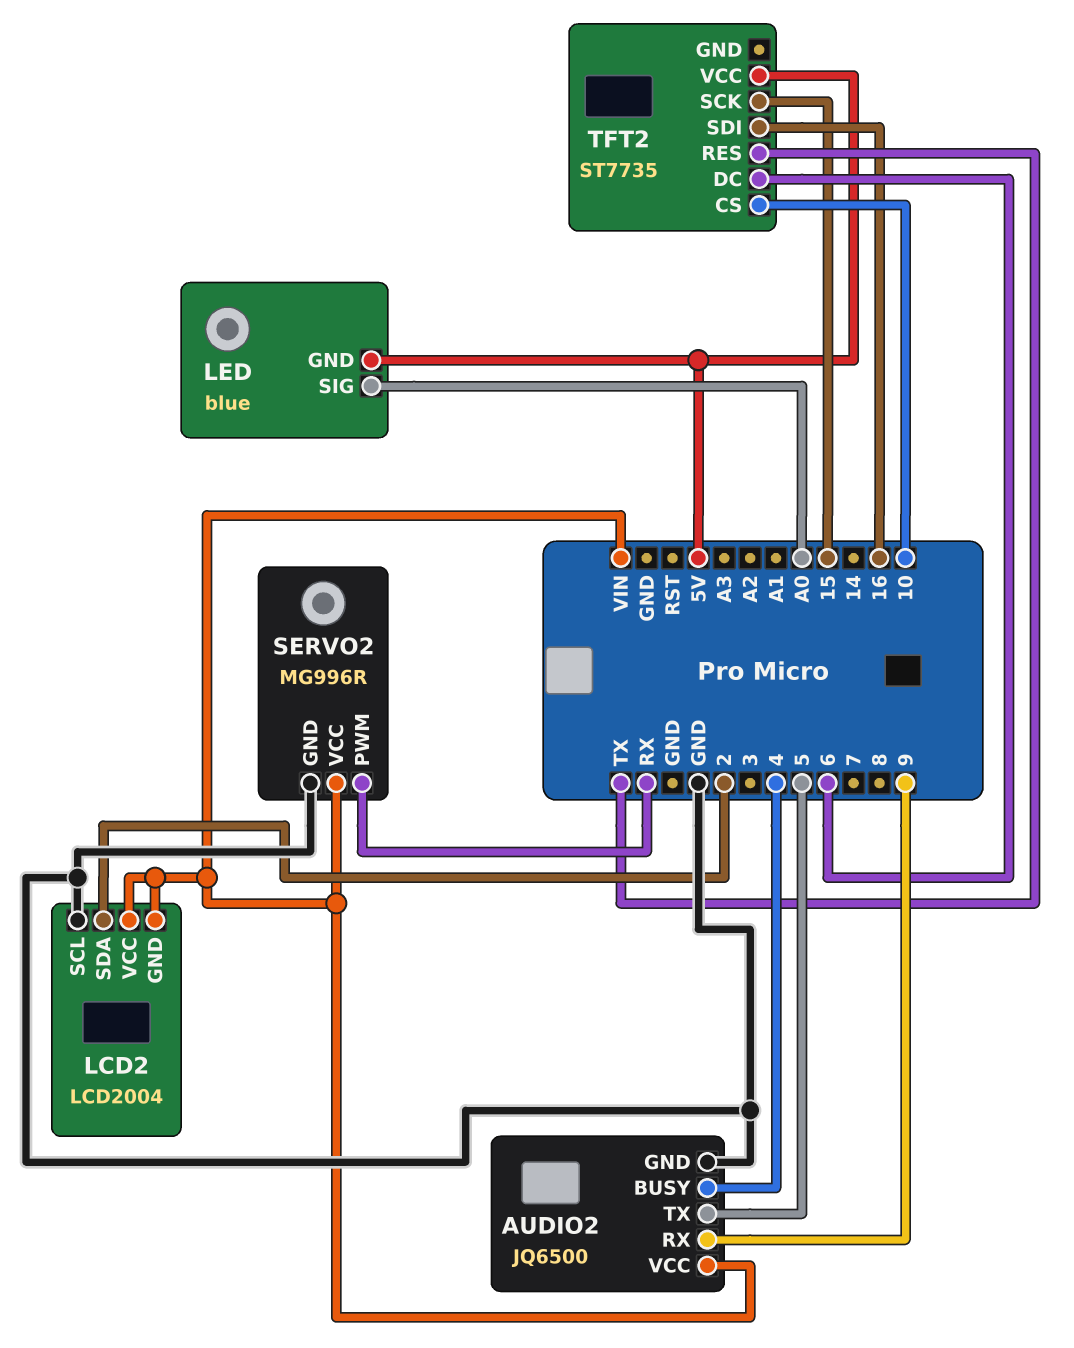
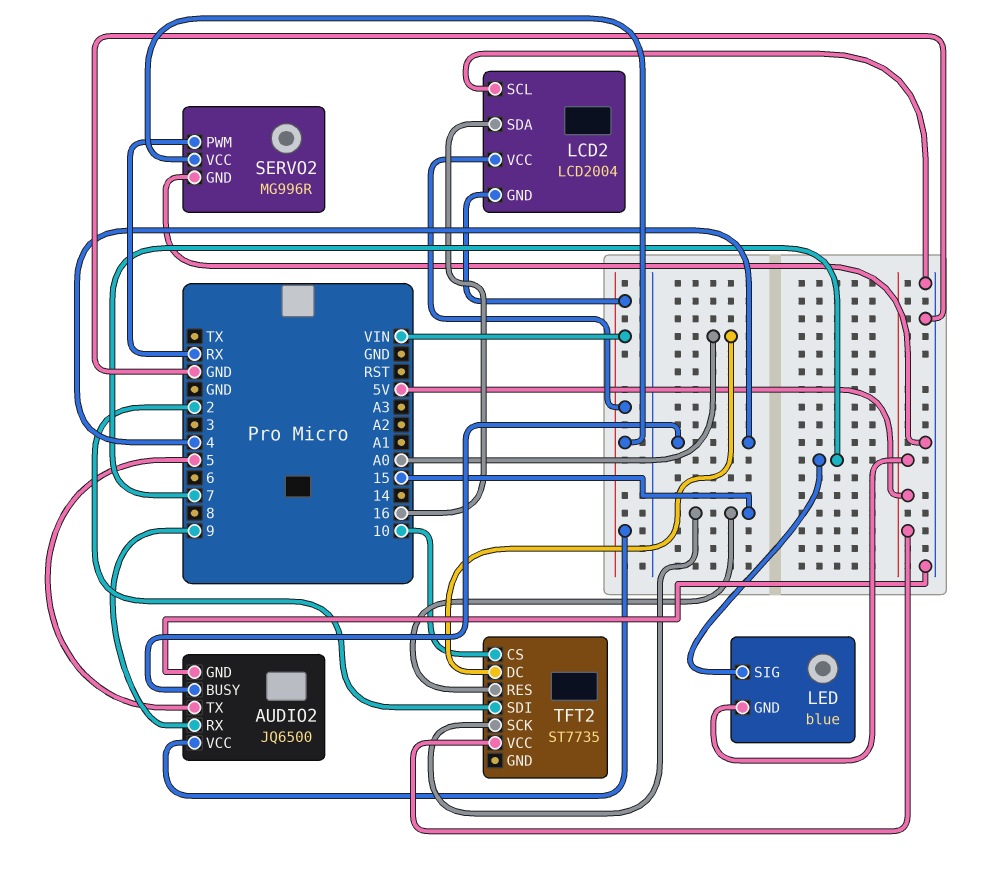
LCD2 pin SDA: 2 -> 16
LED pin SIG: A0 -> 7
TFT2 pin DC: 6 -> A0
TFT2 pin RES: TX -> 15
TFT2 pin SDI: 16 -> 2

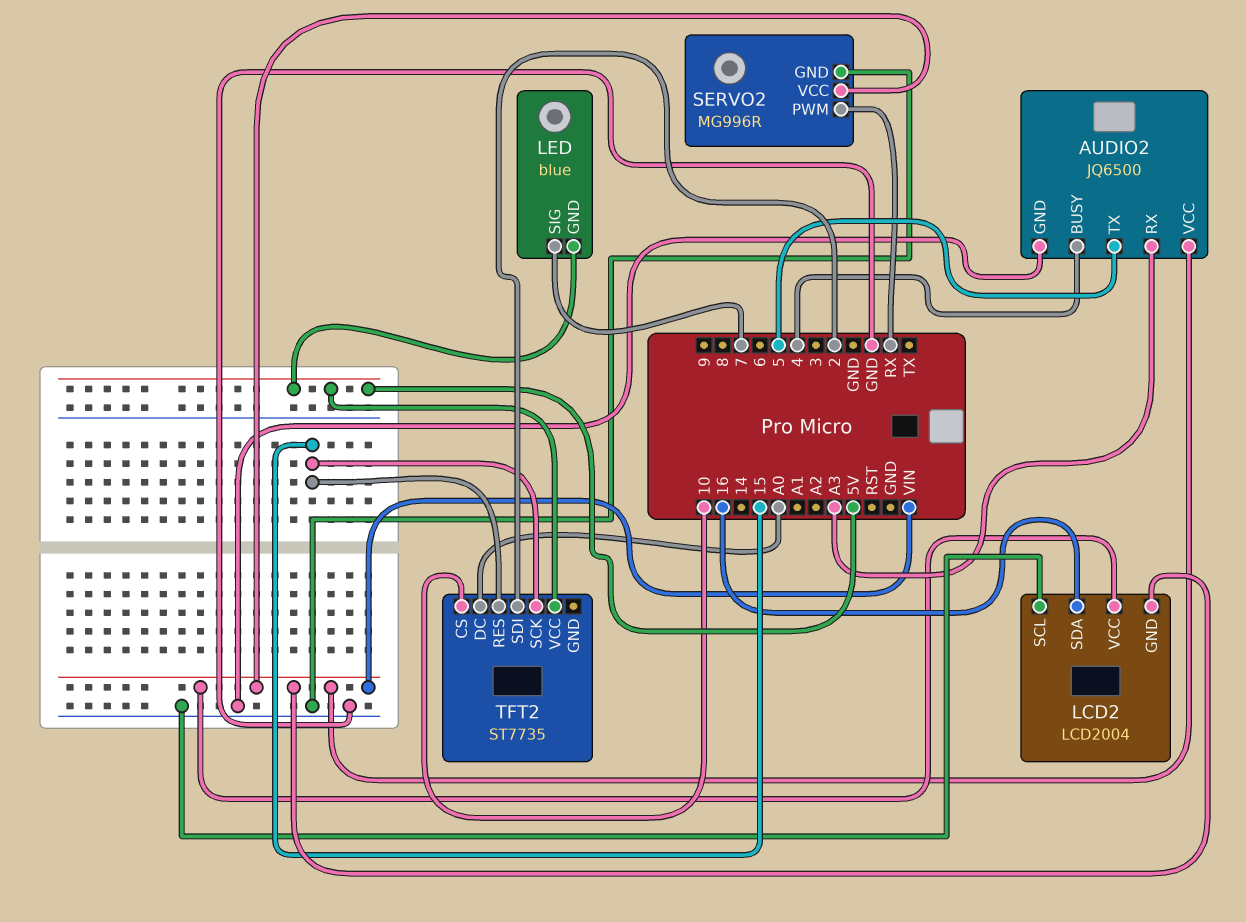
AUDIO2 pin RX: 9 -> A3

